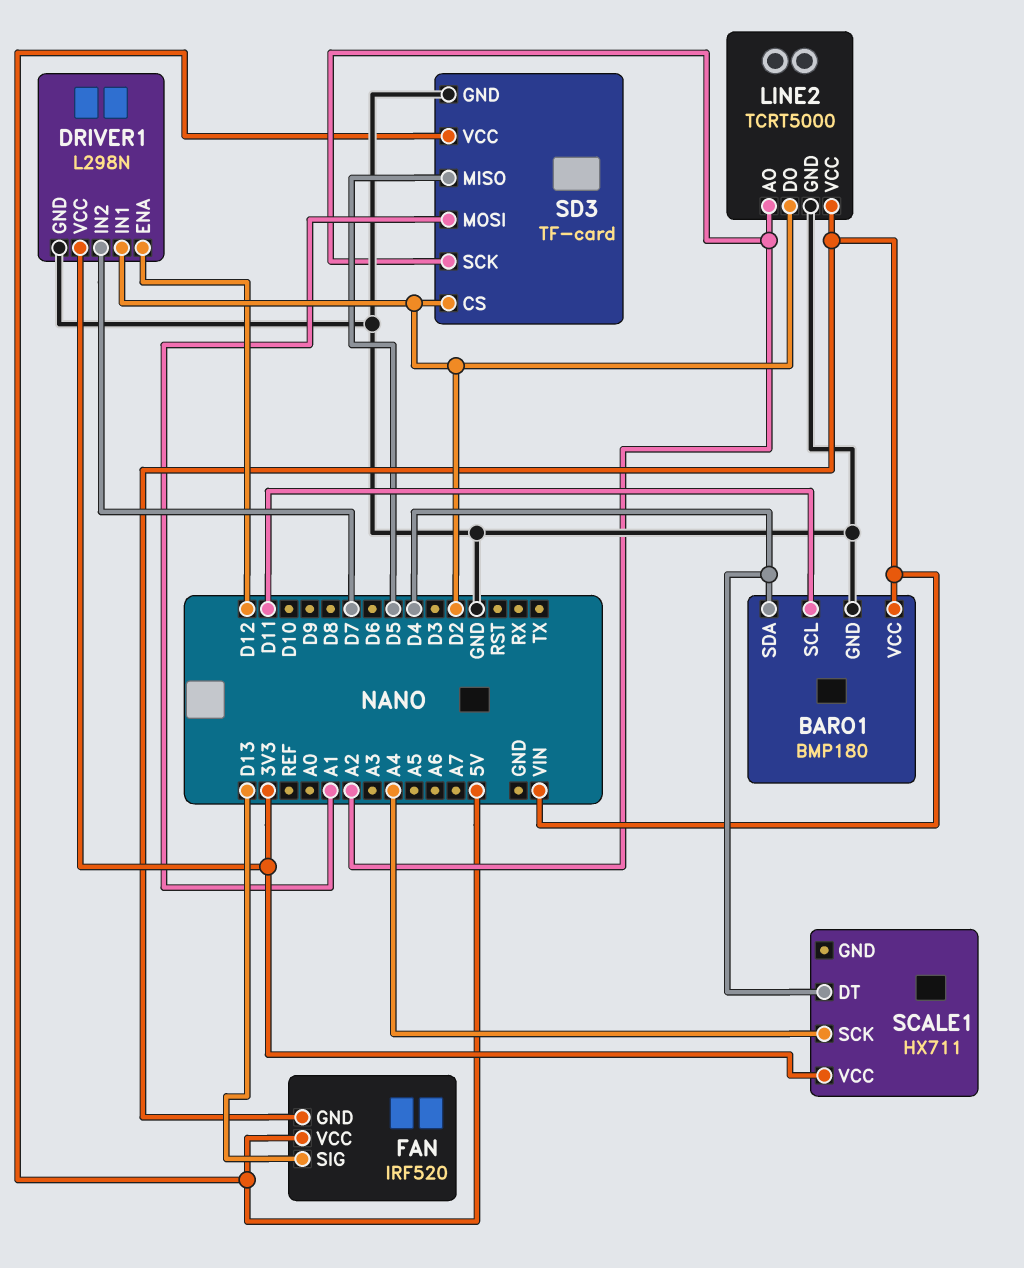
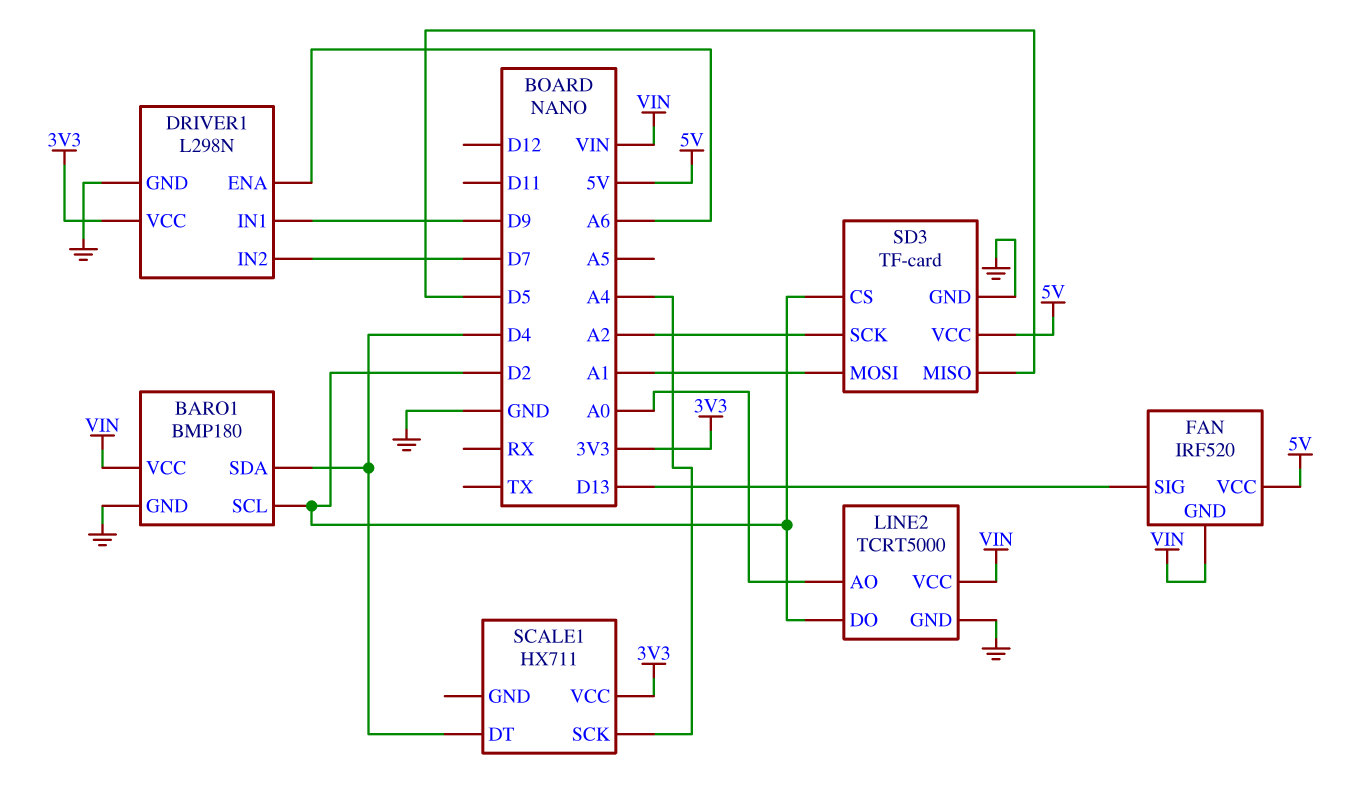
BARO1 pin SCL: D11 -> D2
DRIVER1 pin ENA: D12 -> A6
DRIVER1 pin IN1: D2 -> D9
LINE2 pin AO: A2 -> A0

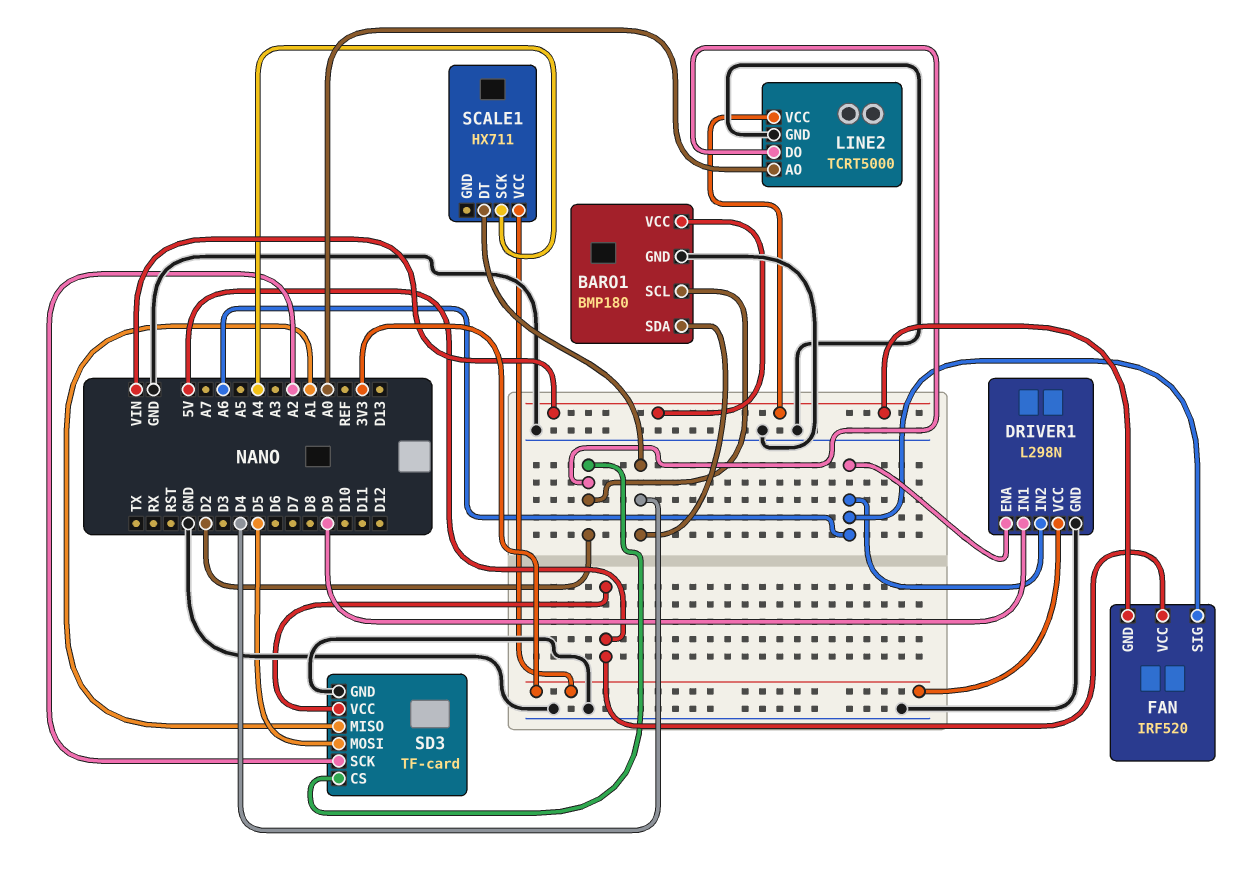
DRIVER1 pin IN2: D7 -> A6
FAN pin SIG: D13 -> A6
SD3 pin MISO: D5 -> A1
SD3 pin MOSI: A1 -> D5

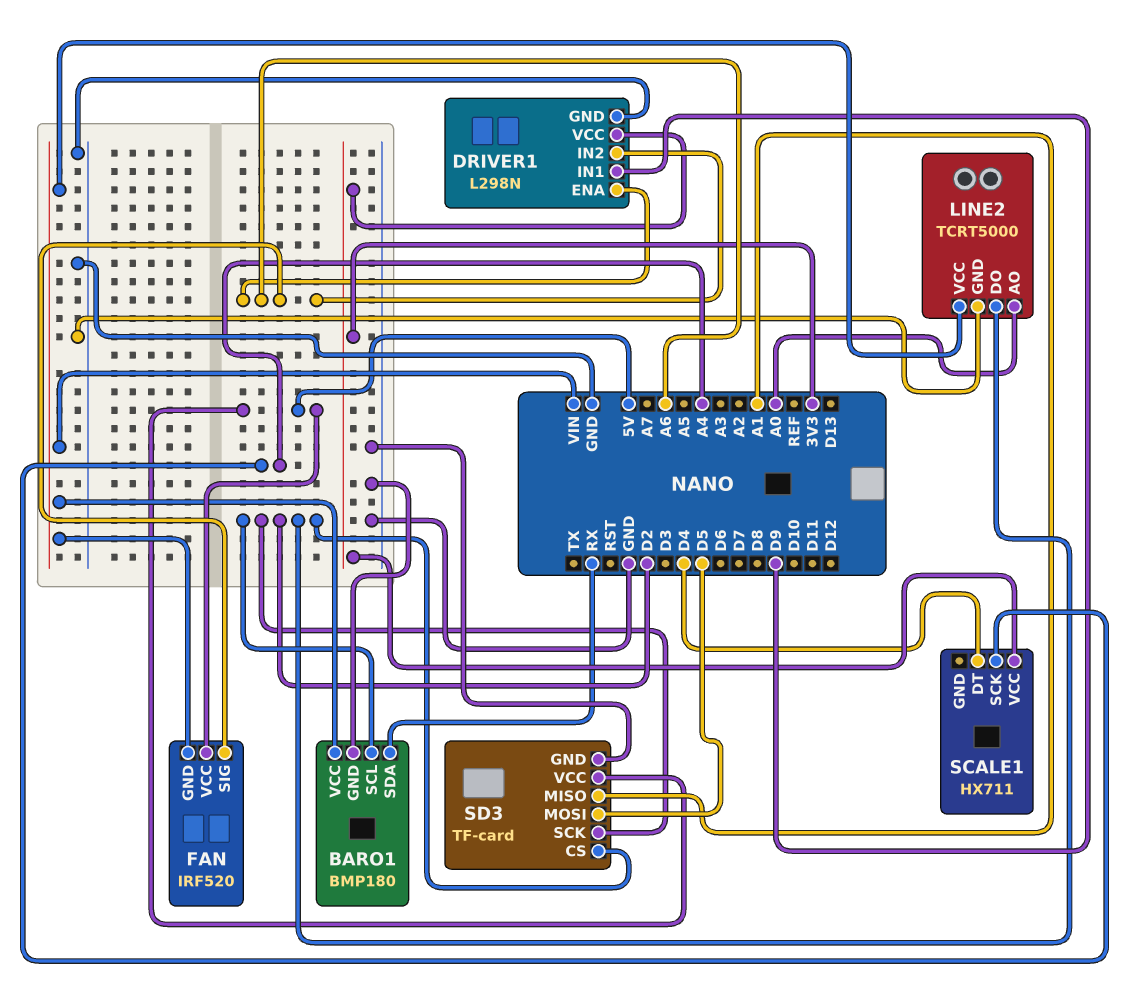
BARO1 pin SDA: D4 -> RX
SD3 pin SCK: A2 -> D2

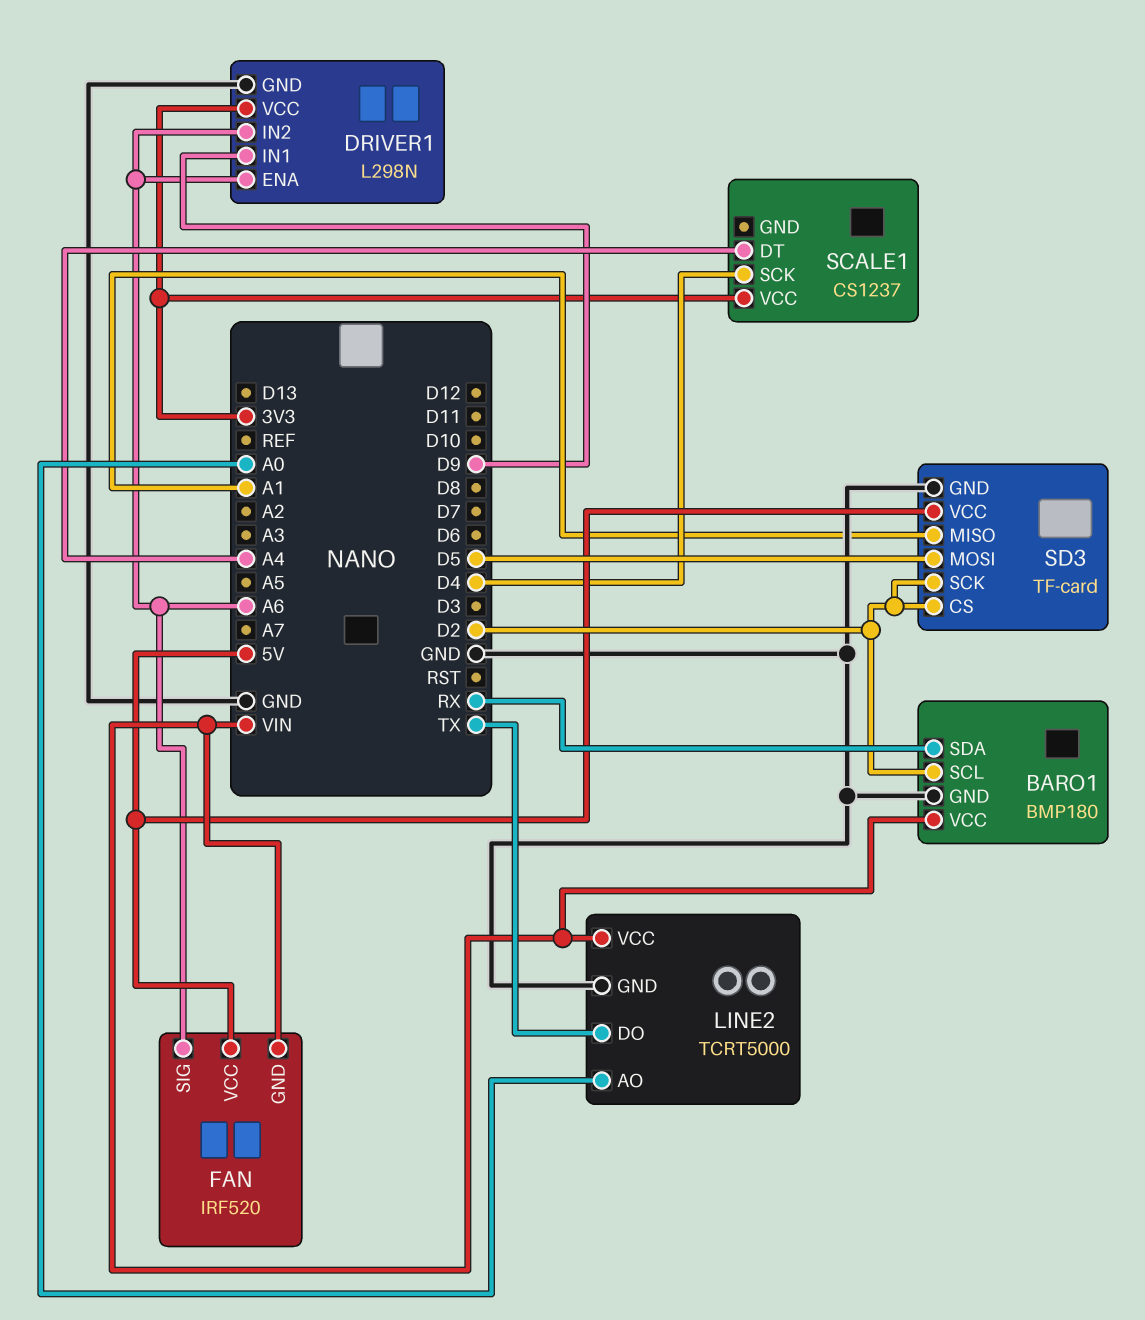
LINE2 pin DO: D2 -> TX
SCALE1: HX711 -> CS1237
SCALE1 pin DT: D4 -> A4
SCALE1 pin SCK: A4 -> D4

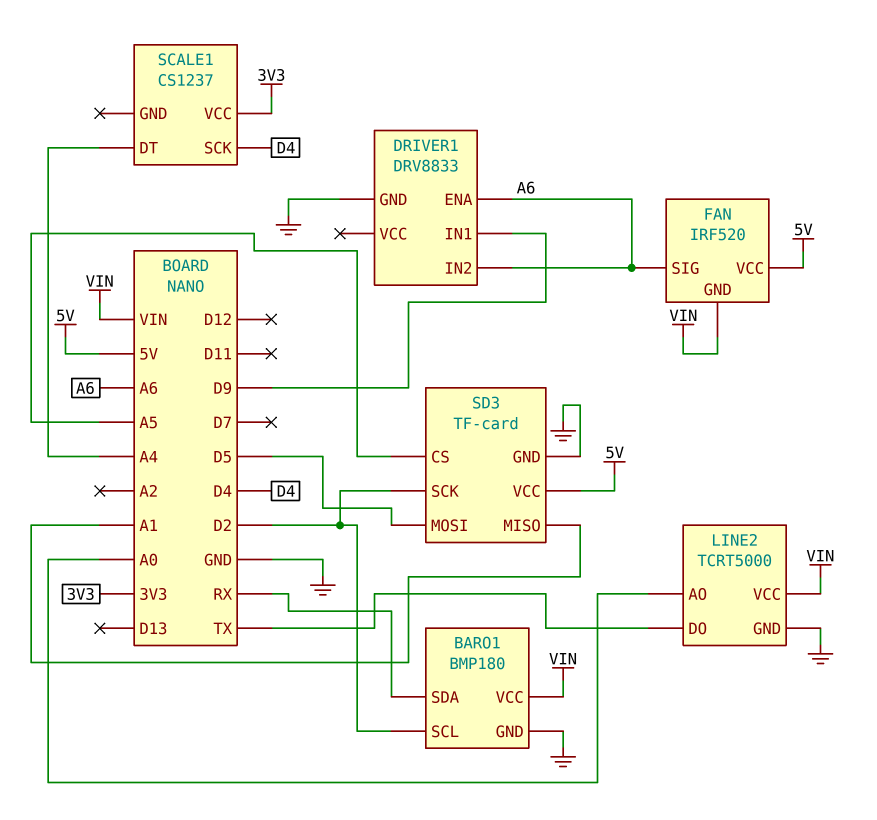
DRIVER1: L298N -> DRV8833
DRIVER1 pin VCC: 3V3 -> none
SD3 pin CS: D2 -> A5

